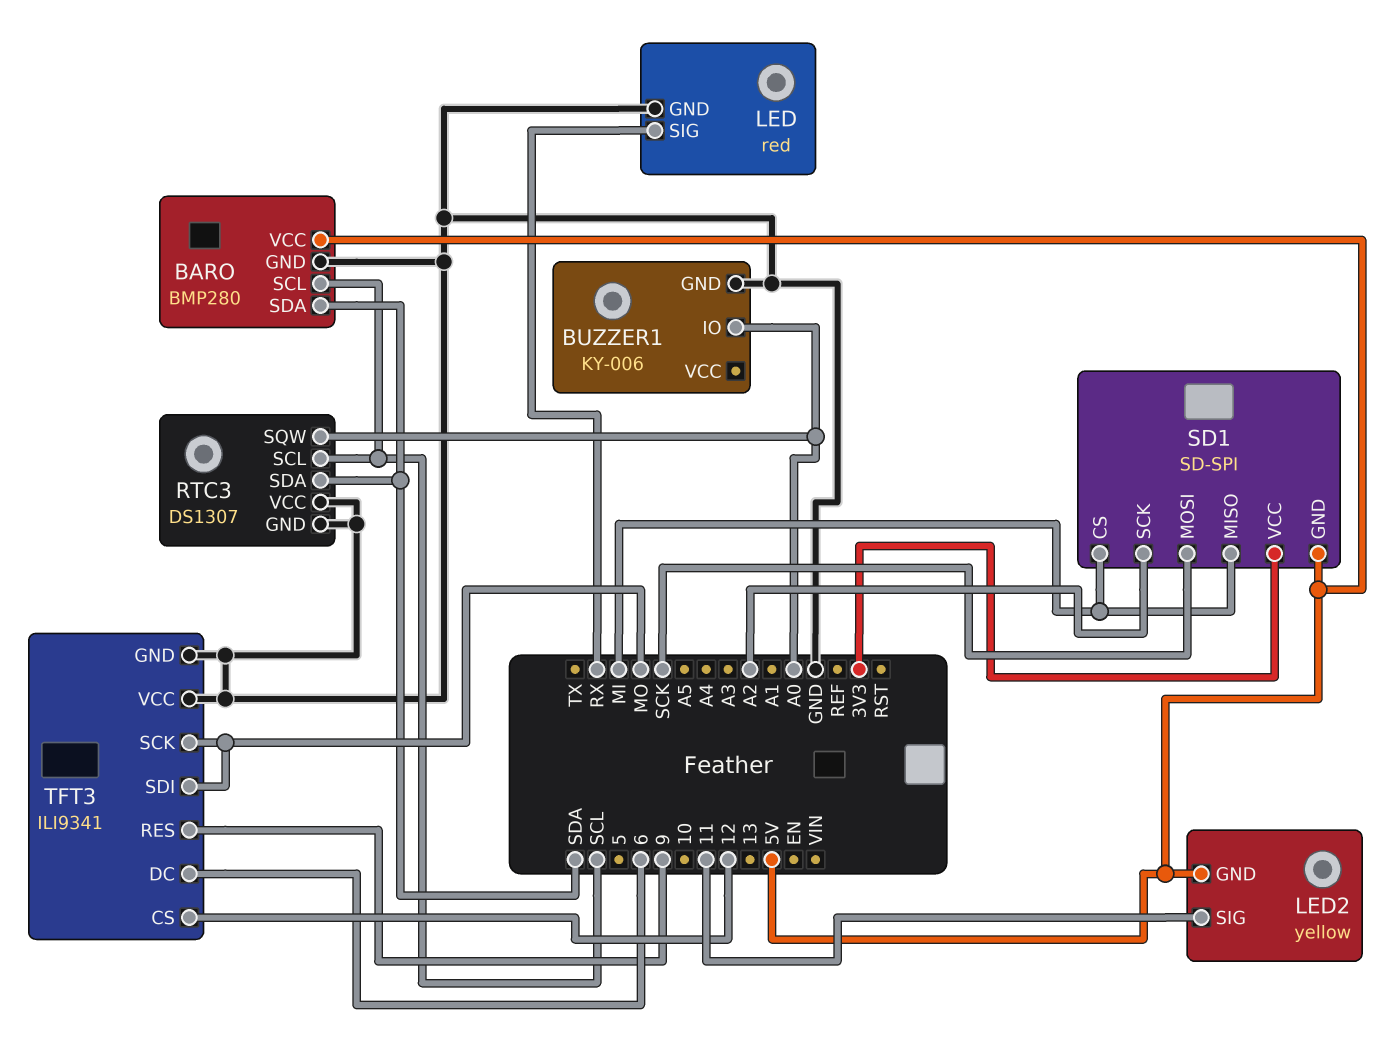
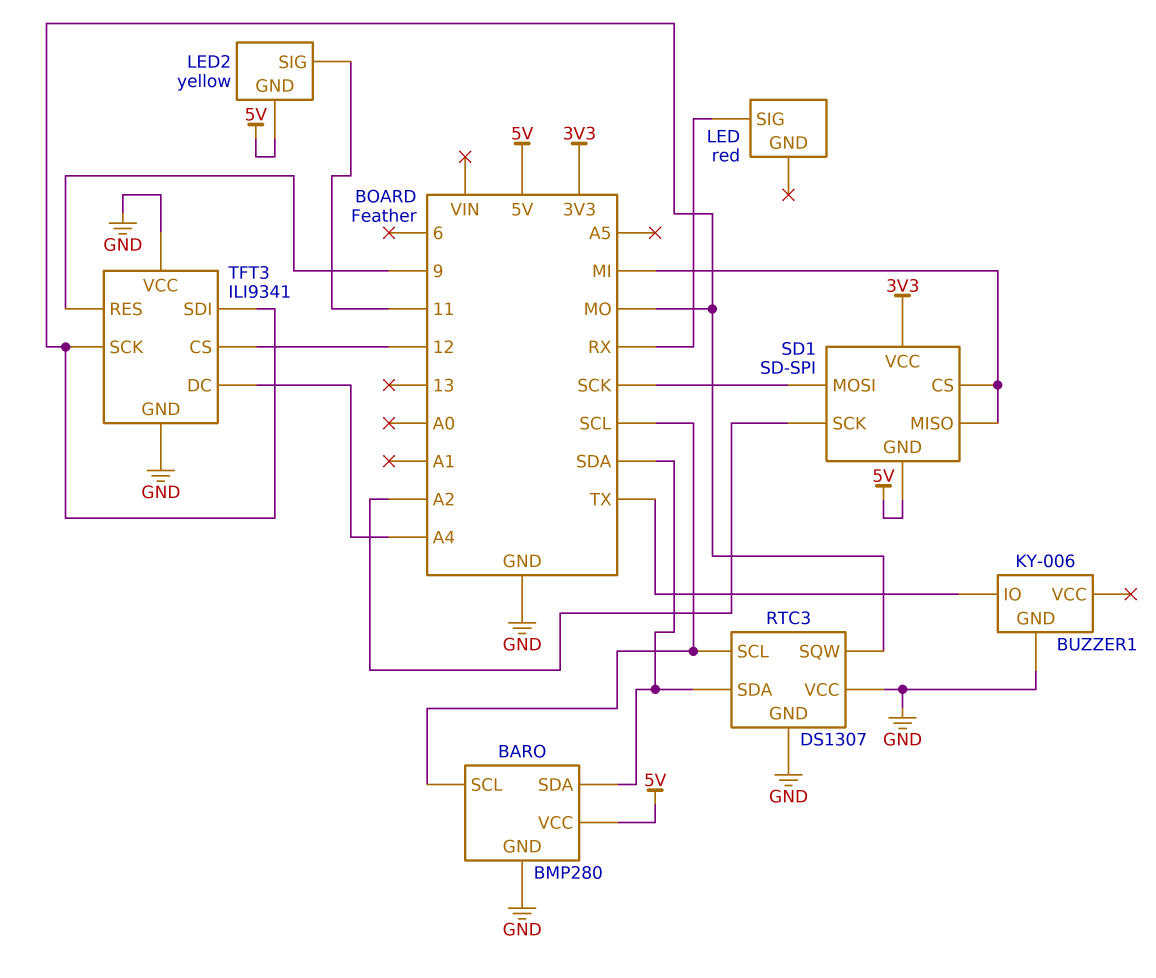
BUZZER1 pin IO: A0 -> TX
LED pin GND: GND -> none
RTC3 pin SQW: A0 -> MO
TFT3 pin DC: 6 -> A4

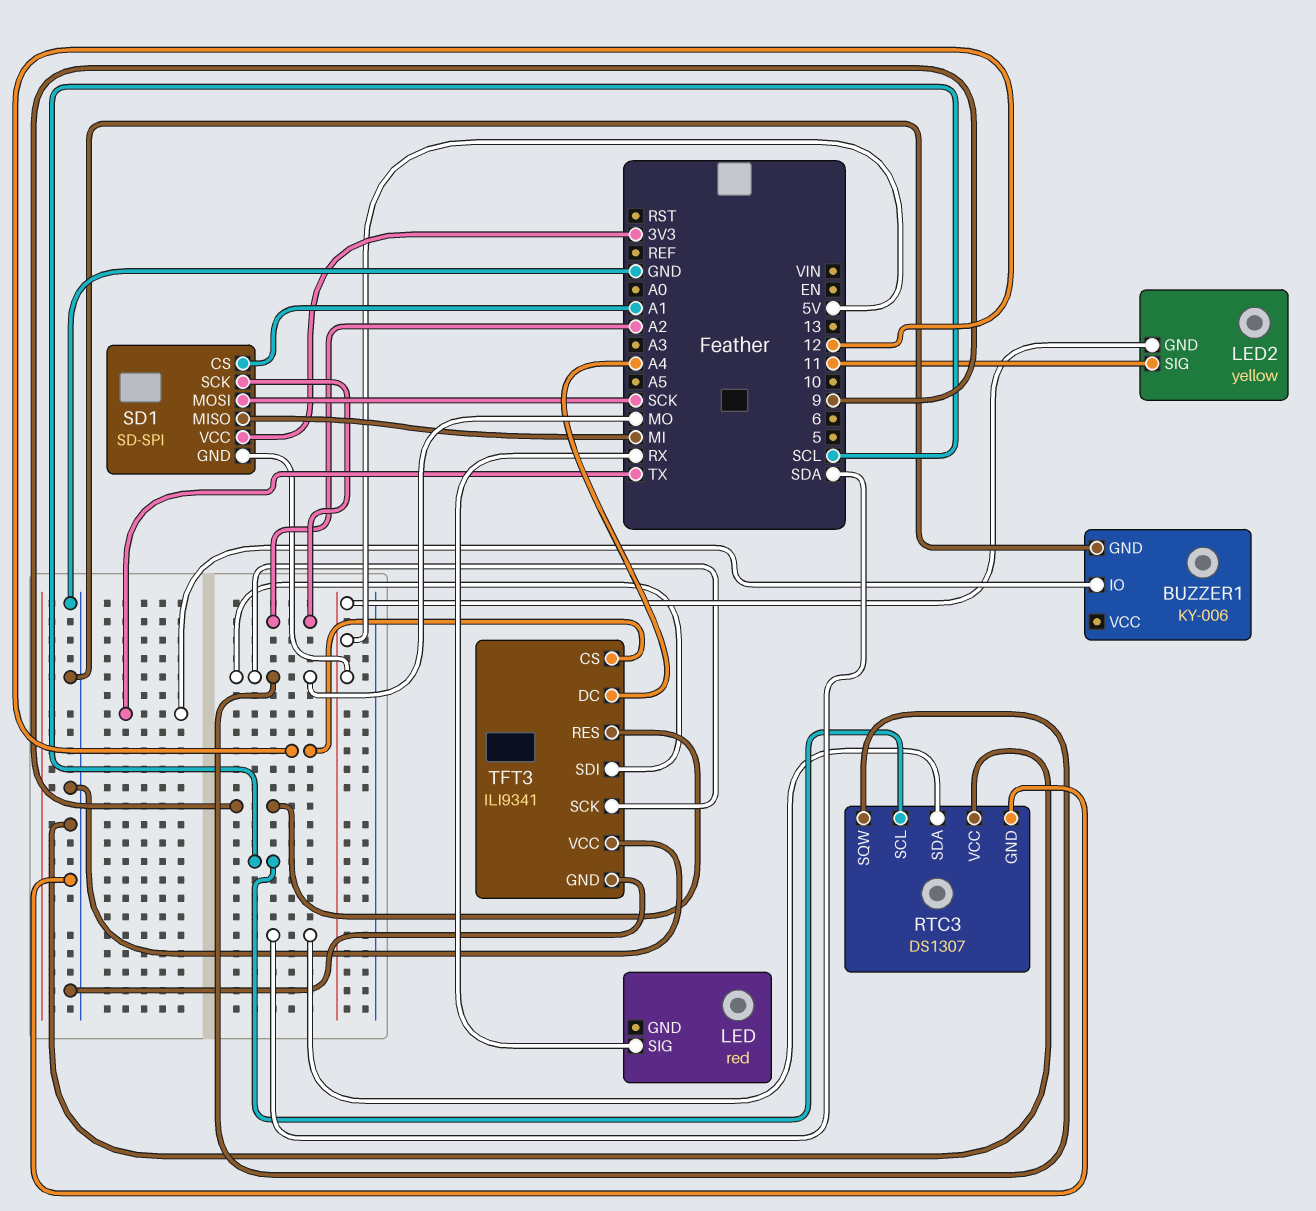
BARO: BMP280 -> none
BARO pin GND: GND -> none
BARO pin SCL: SCL -> none
BARO pin SDA: SDA -> none
BARO pin VCC: 5V -> none
SD1 pin CS: MI -> A1

